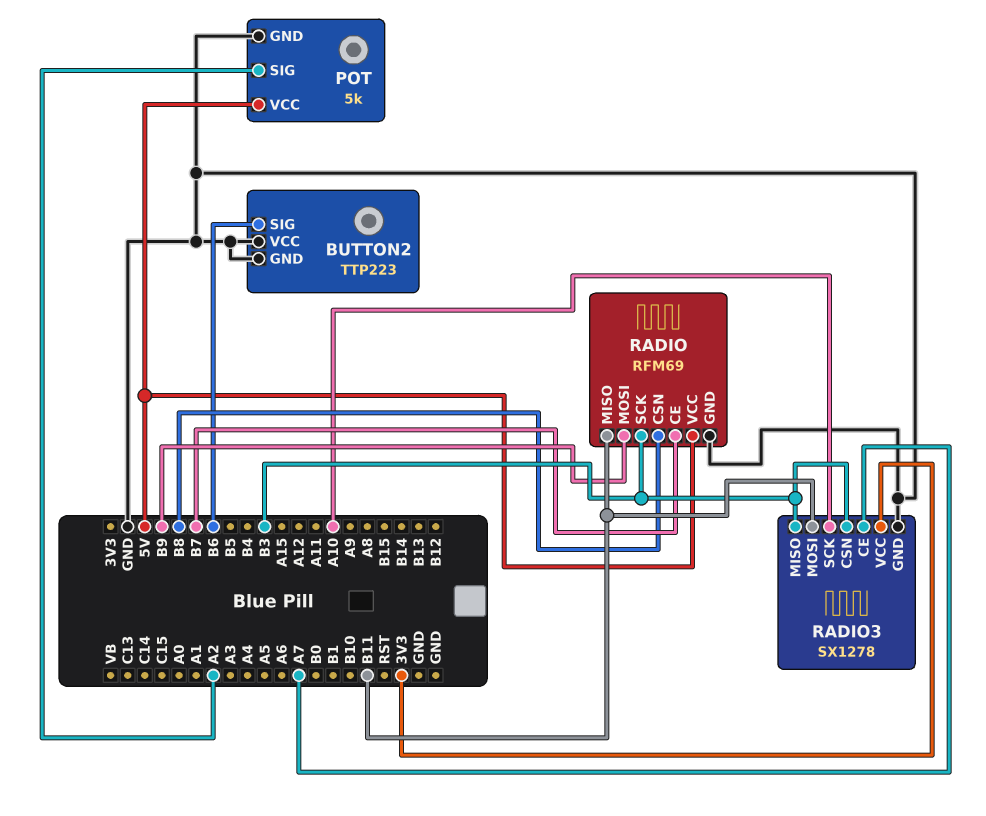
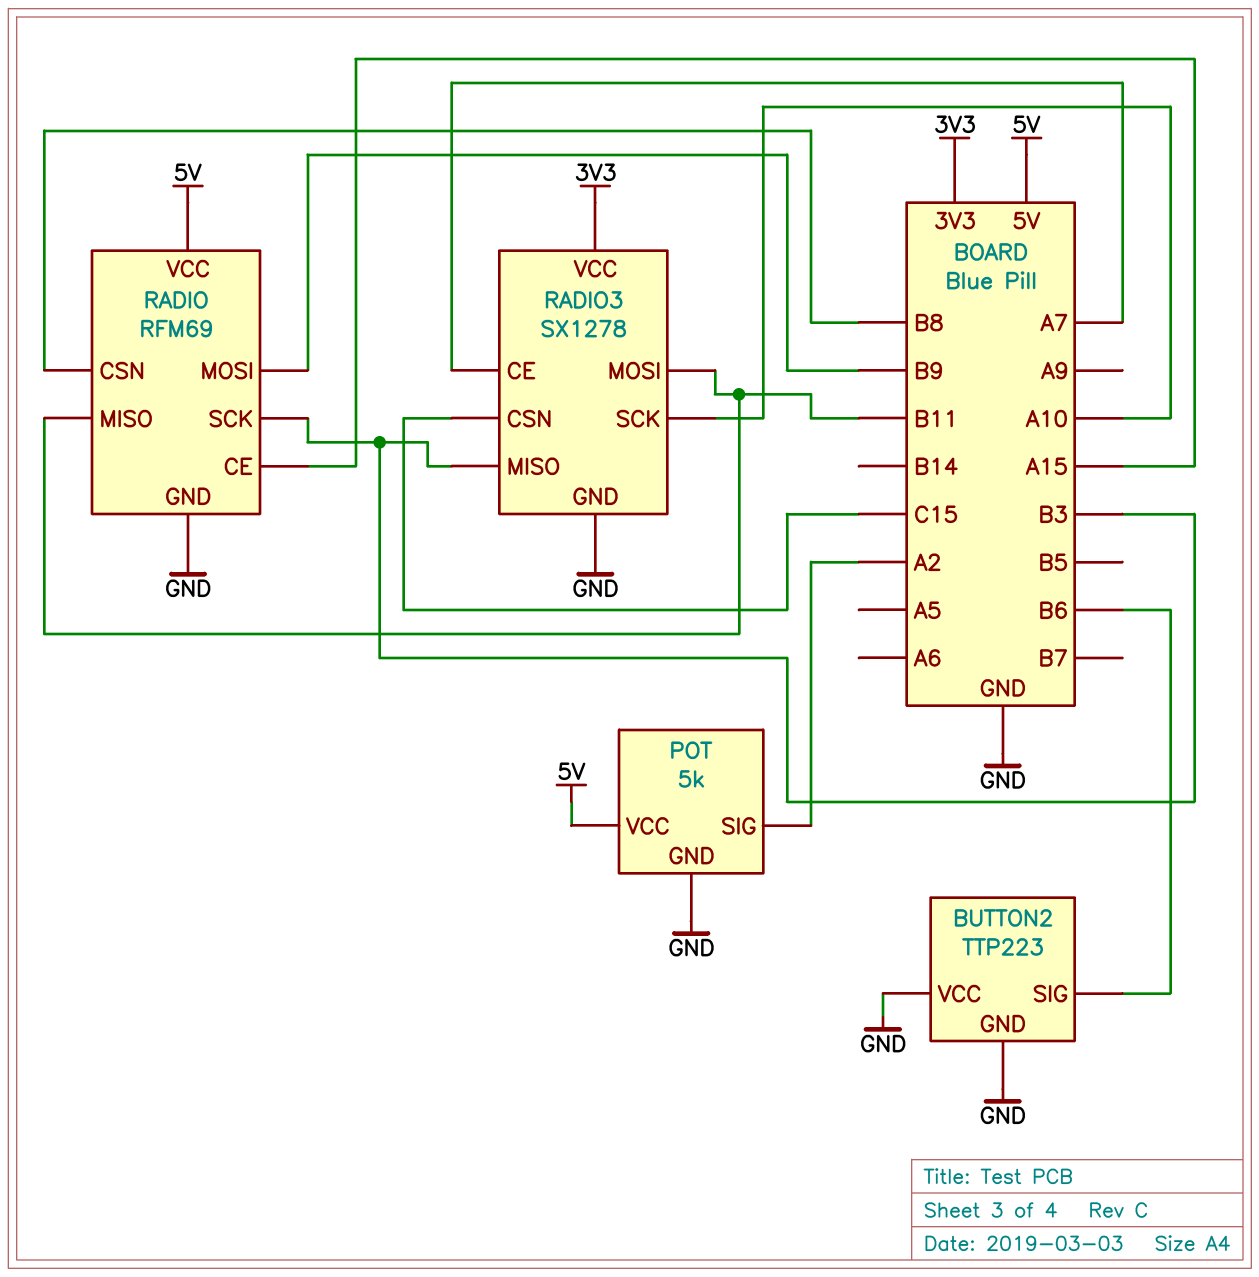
RADIO pin CE: B7 -> A15
RADIO3 pin CSN: B3 -> C15

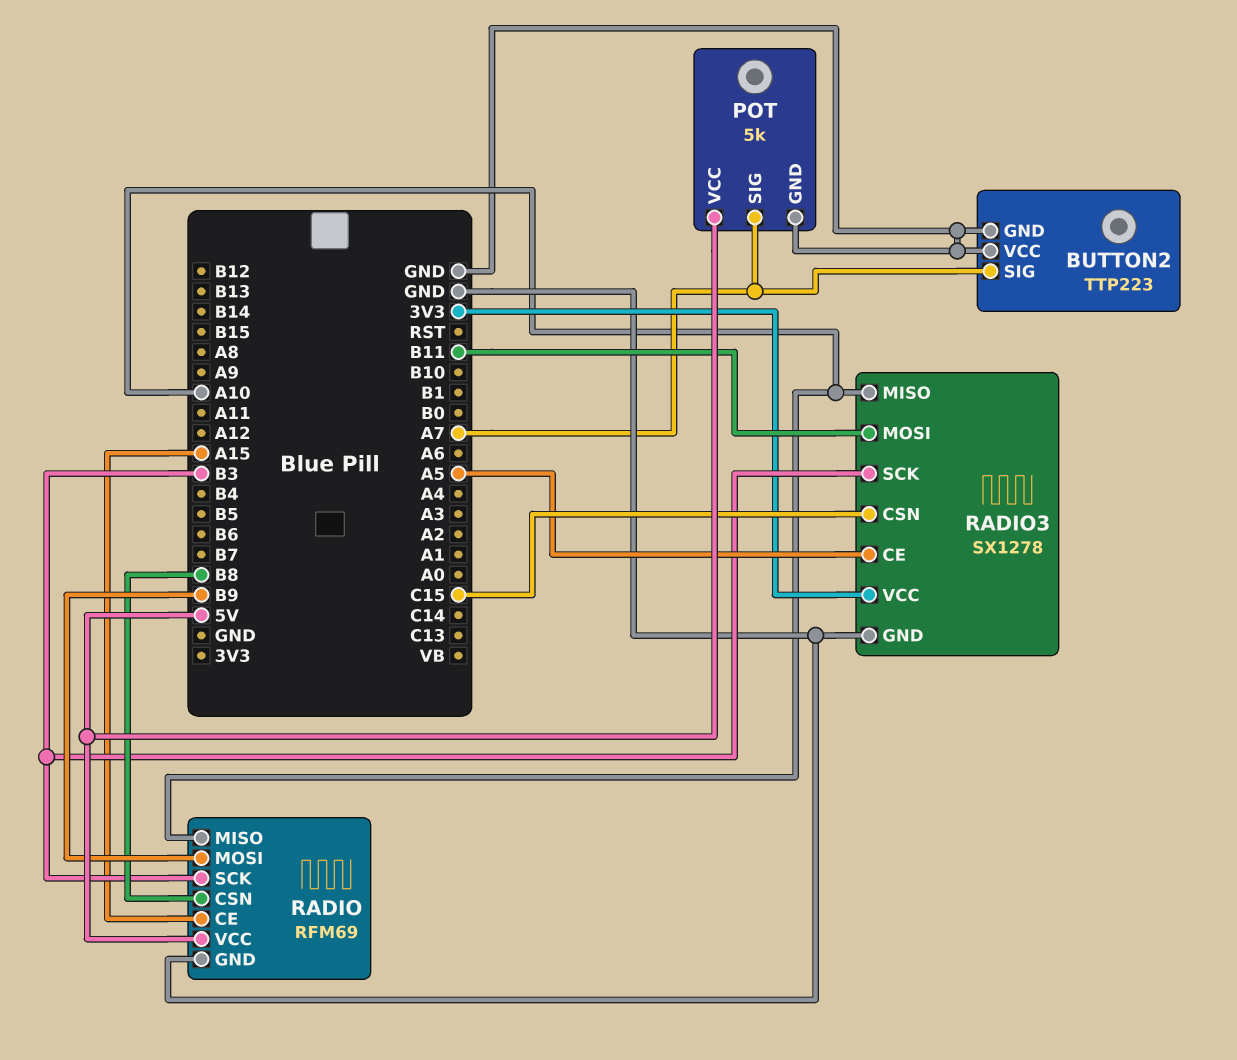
BUTTON2 pin SIG: B6 -> A7
POT pin SIG: A2 -> A7
RADIO pin MISO: B11 -> A10
RADIO3 pin CE: A7 -> A5
RADIO3 pin MISO: B3 -> A10
RADIO3 pin SCK: A10 -> B3

